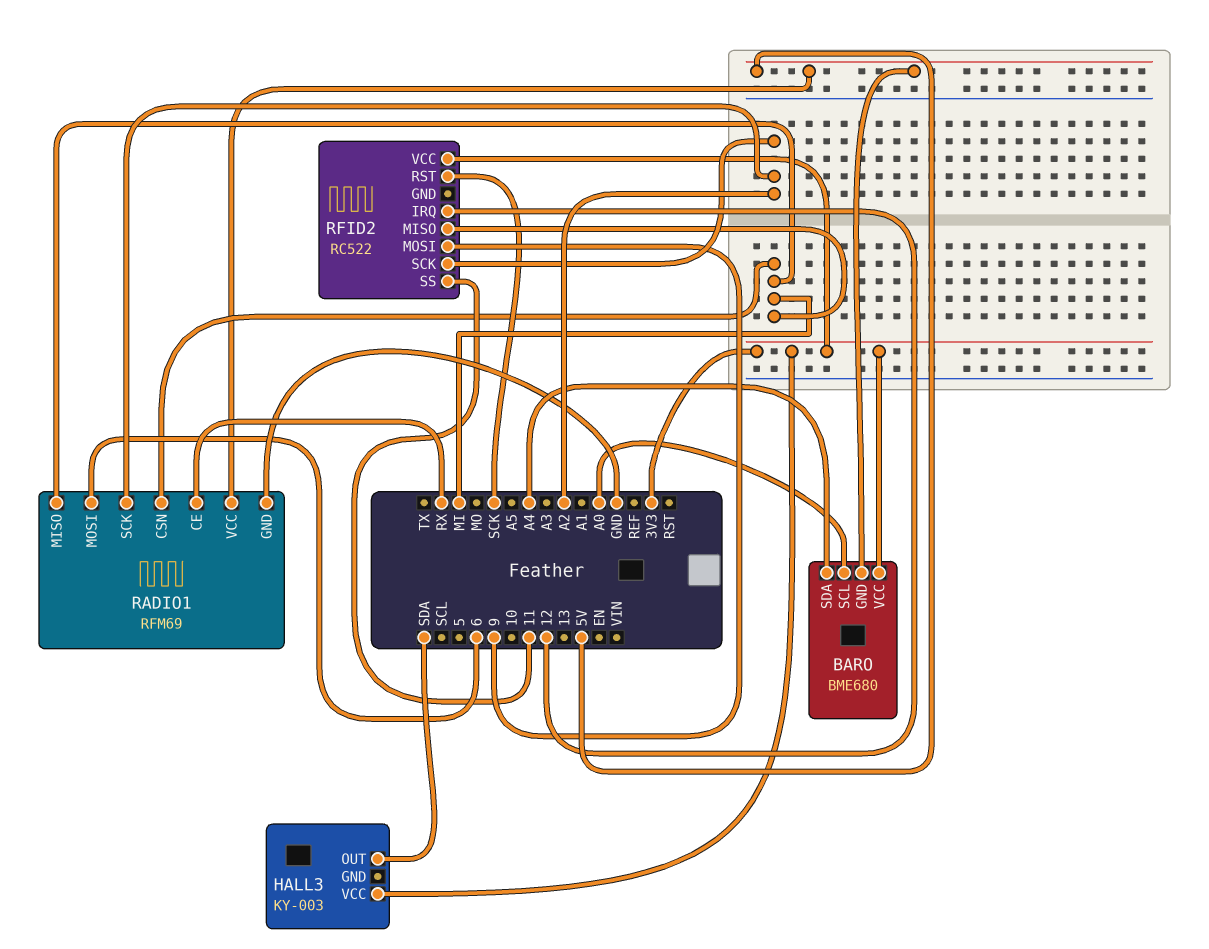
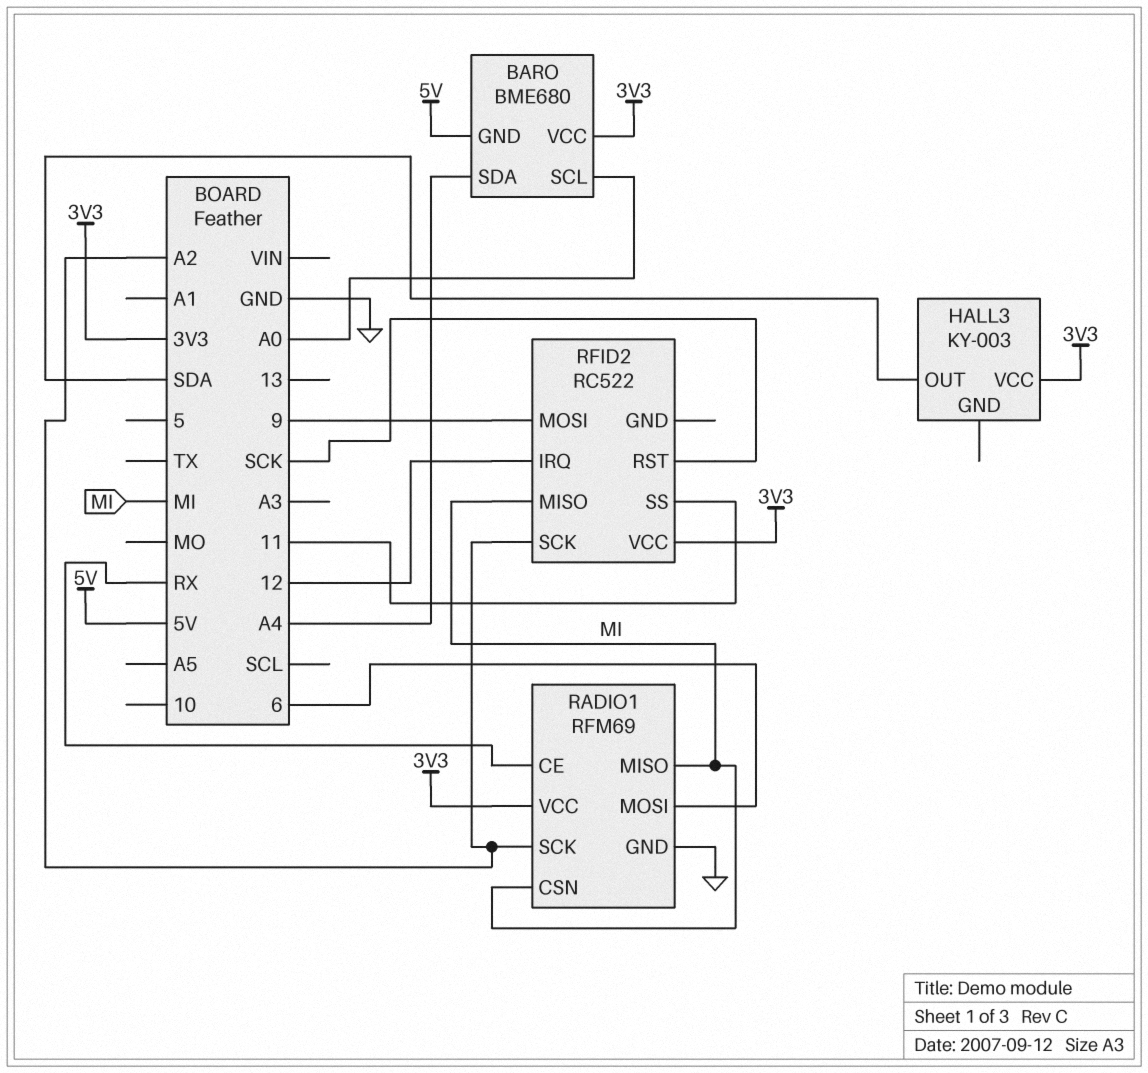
RADIO1 pin VCC: 5V -> 3V3

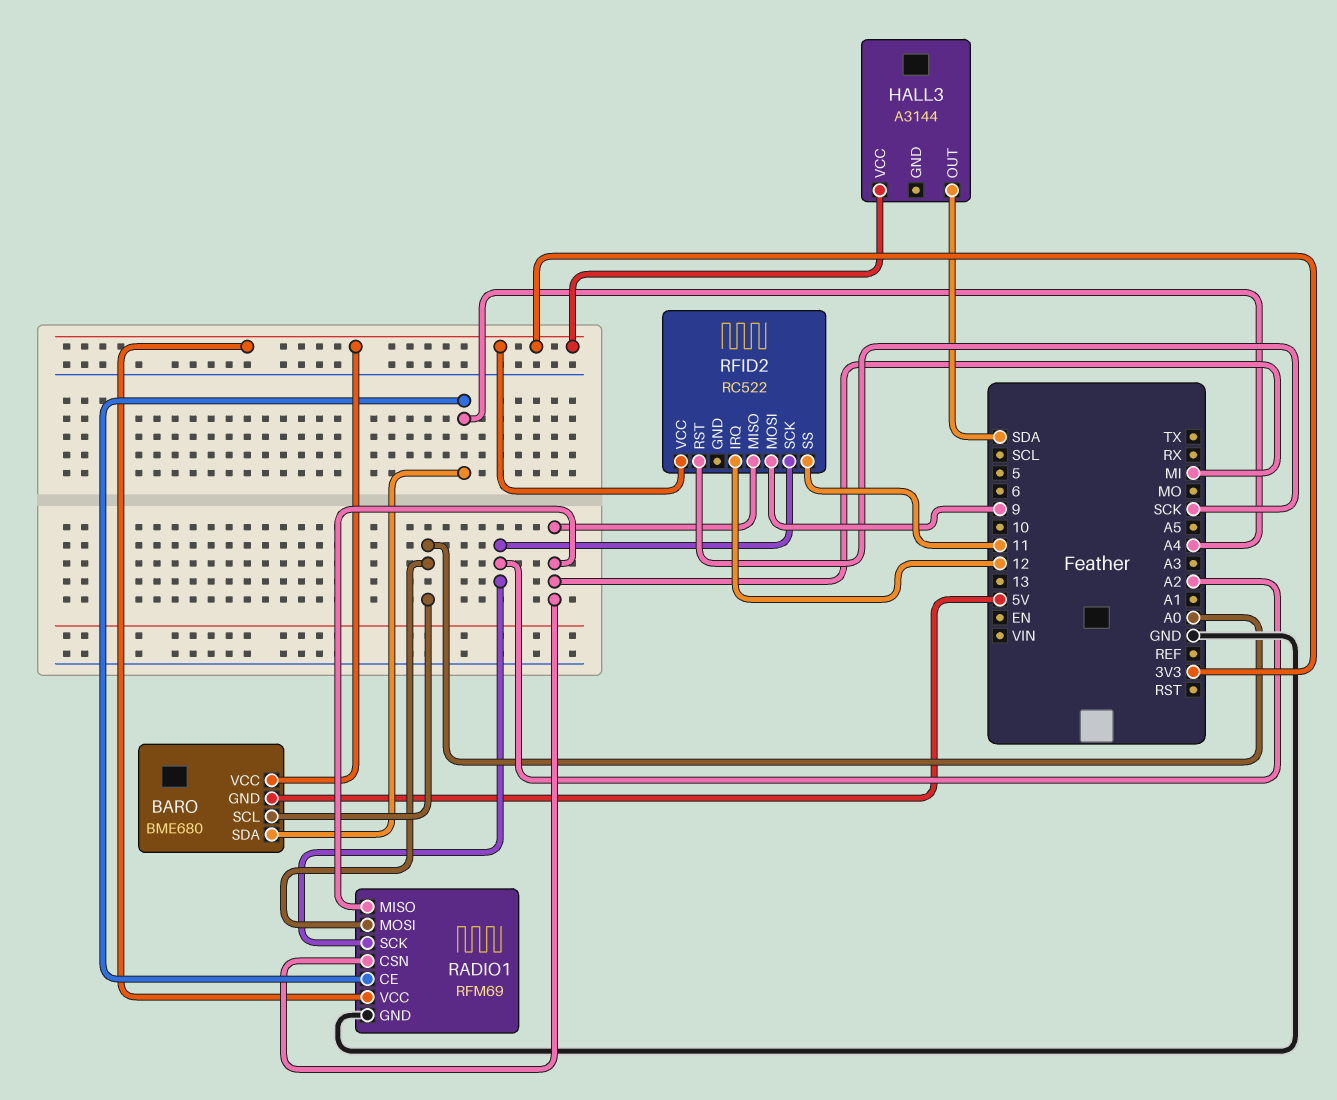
HALL3: KY-003 -> A3144
RADIO1 pin CE: RX -> A4
RADIO1 pin MOSI: 6 -> A0

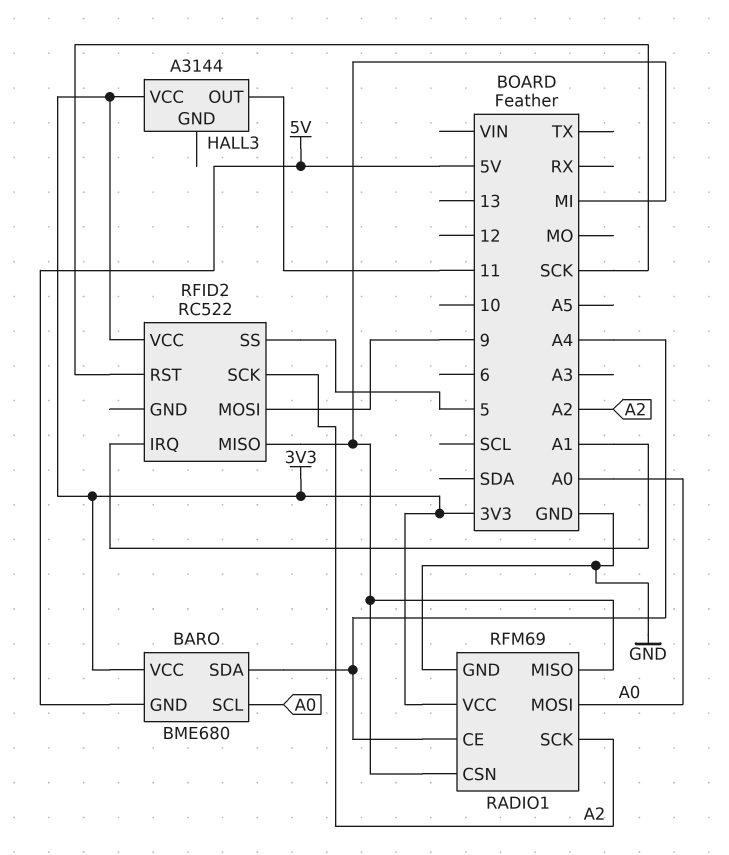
HALL3 pin OUT: SDA -> 11
RFID2 pin IRQ: 12 -> A1
RFID2 pin SS: 11 -> 5

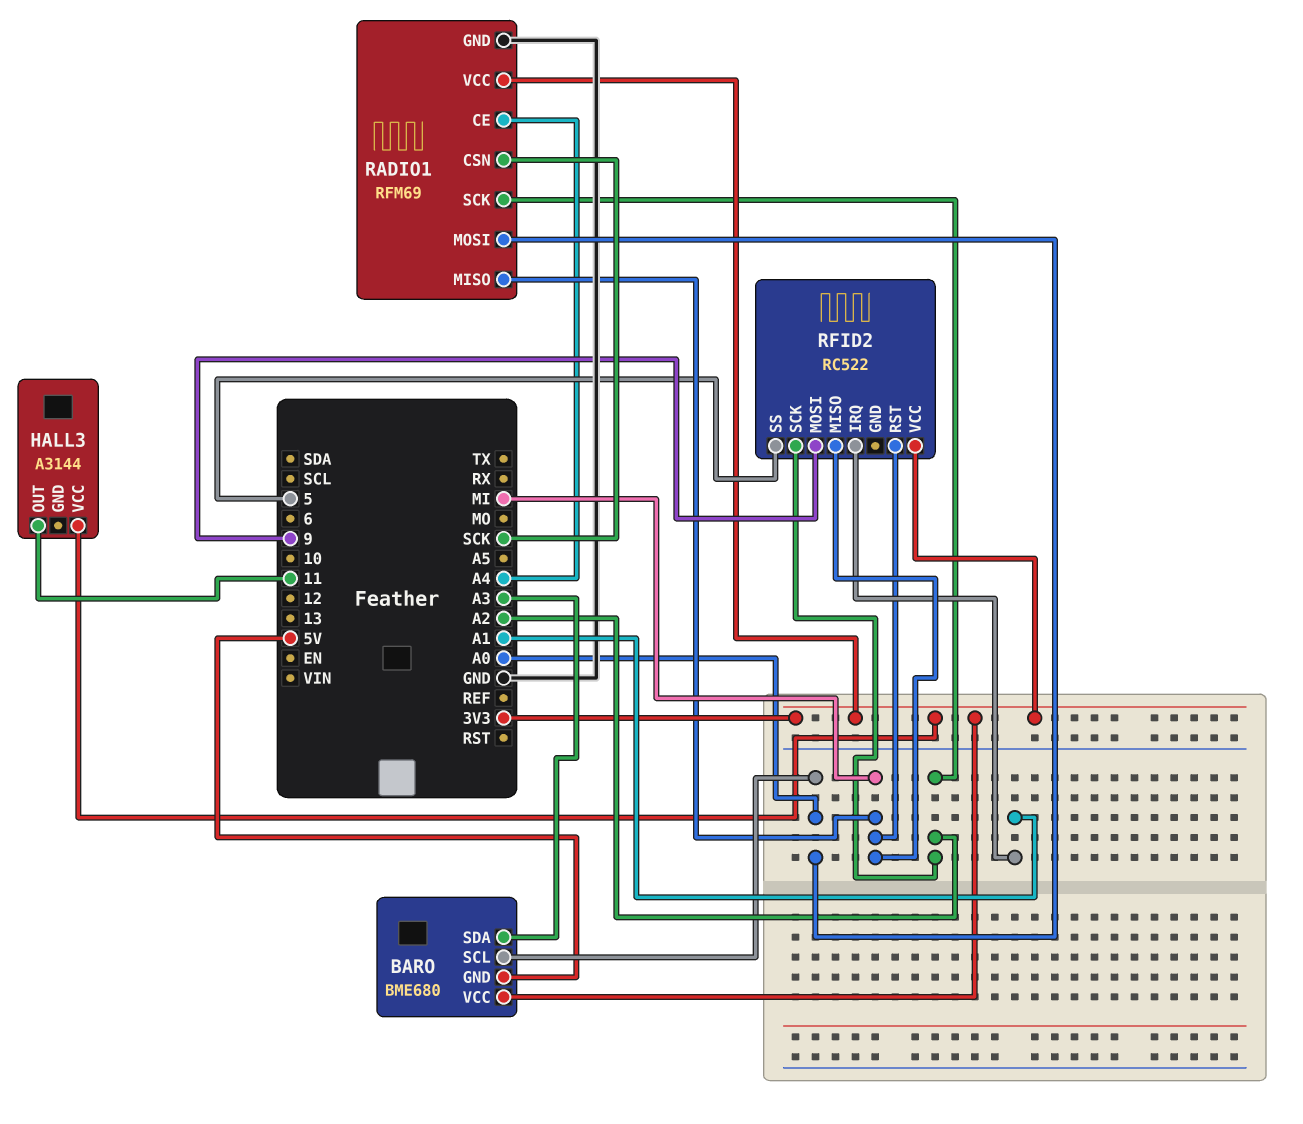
BARO pin SDA: A4 -> A3
RADIO1 pin CSN: MI -> SCK
RFID2 pin RST: SCK -> MI

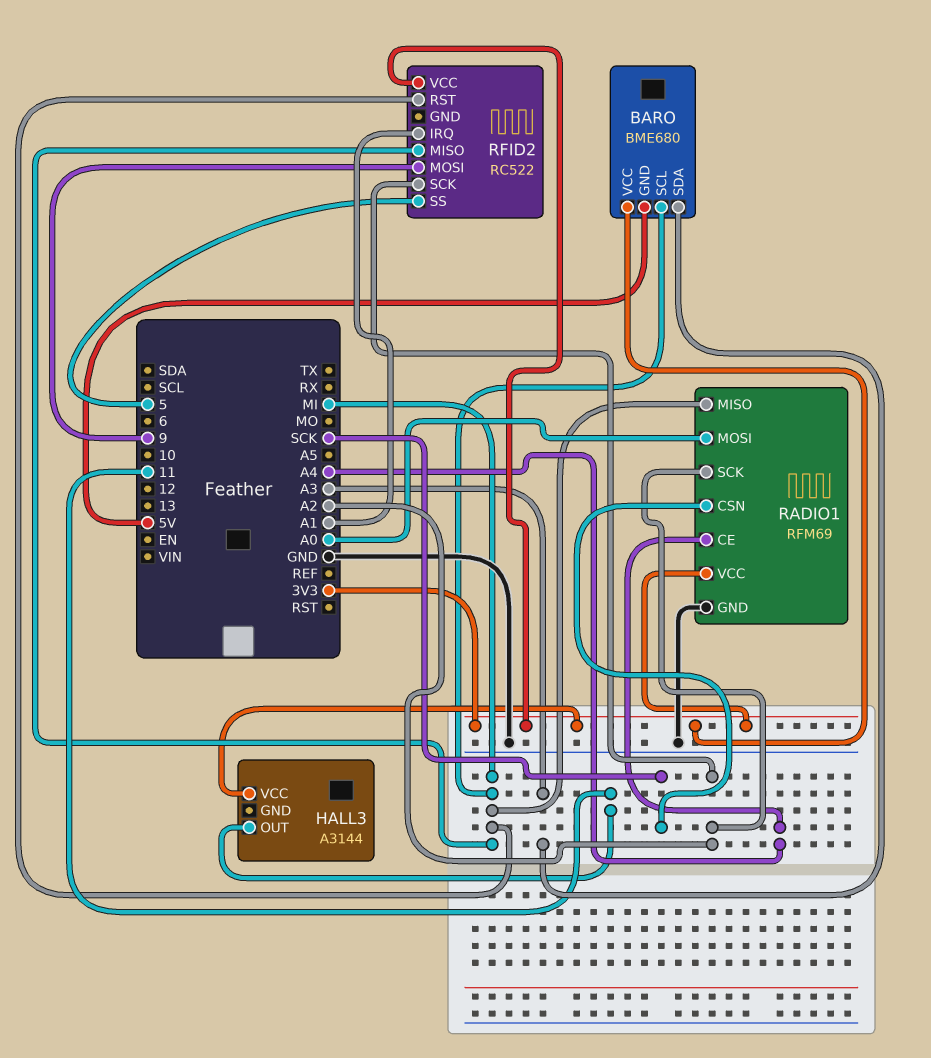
BARO pin SCL: A0 -> MI

